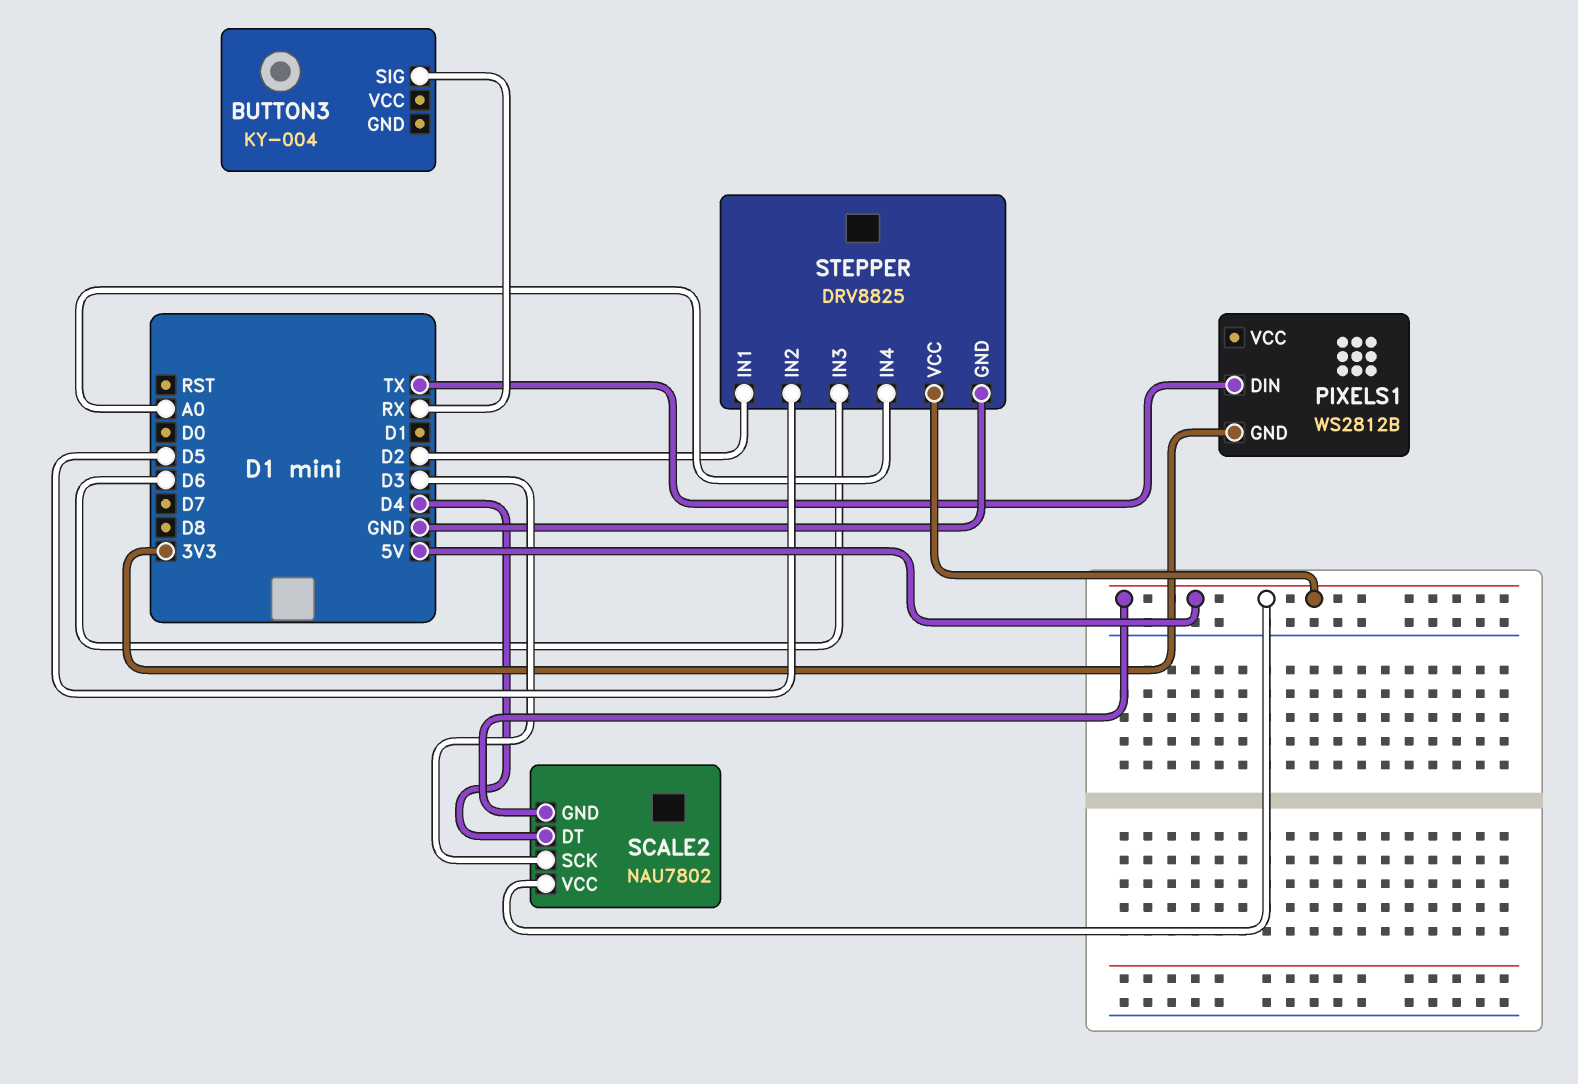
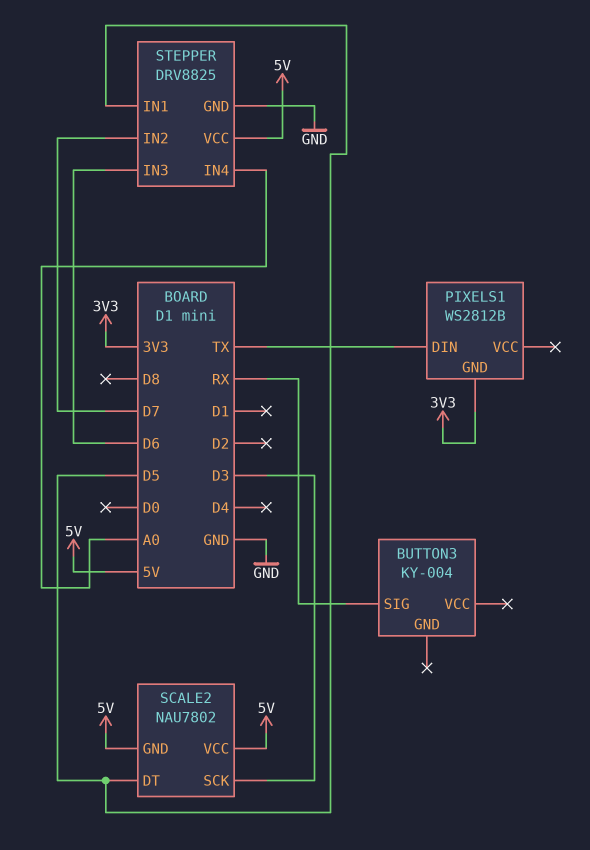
SCALE2 pin DT: D4 -> D5
STEPPER pin IN1: D2 -> D5
STEPPER pin IN2: D5 -> D7

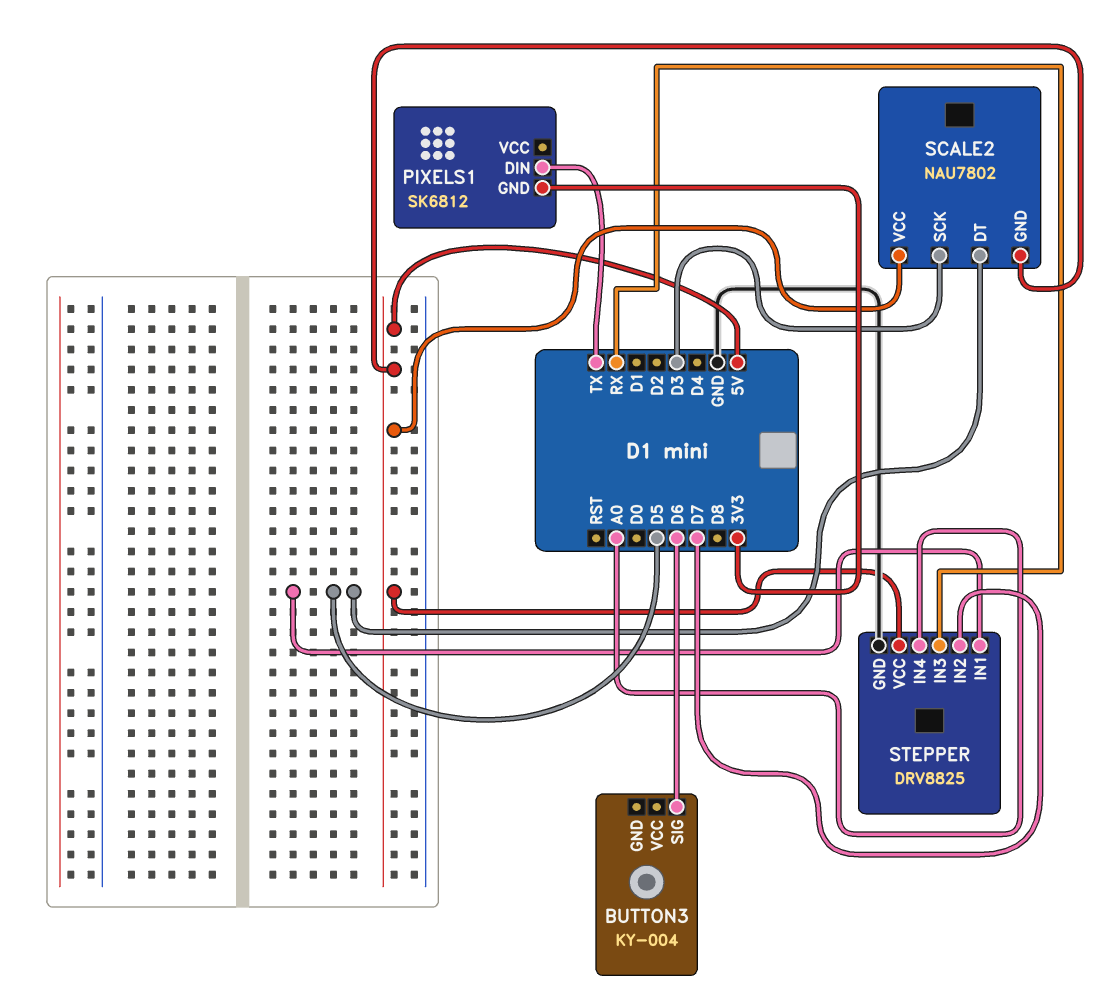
BUTTON3 pin SIG: RX -> D6
PIXELS1: WS2812B -> SK6812
STEPPER pin IN3: D6 -> RX

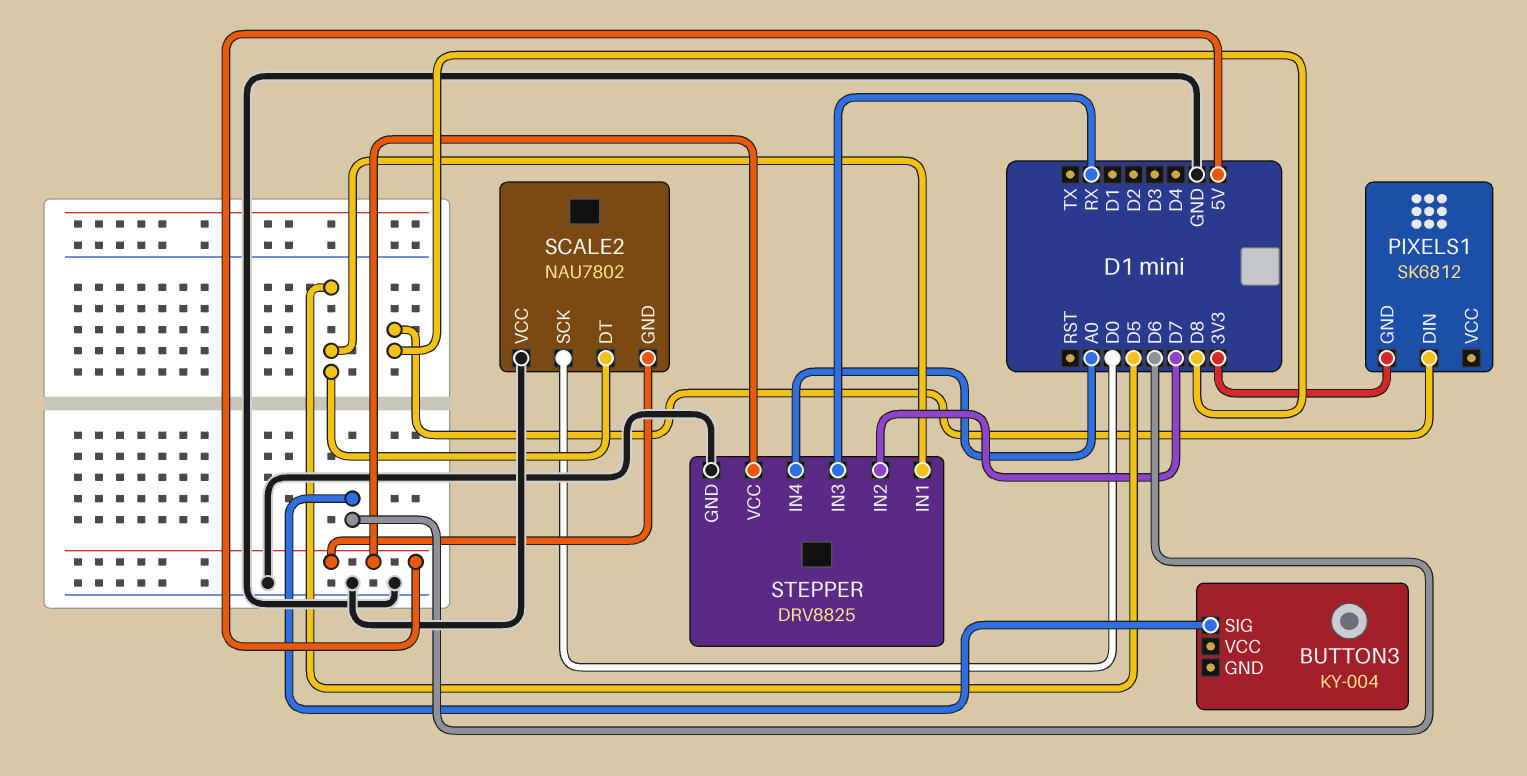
PIXELS1 pin DIN: TX -> D8
SCALE2 pin SCK: D3 -> D0
SCALE2 pin VCC: 5V -> GND

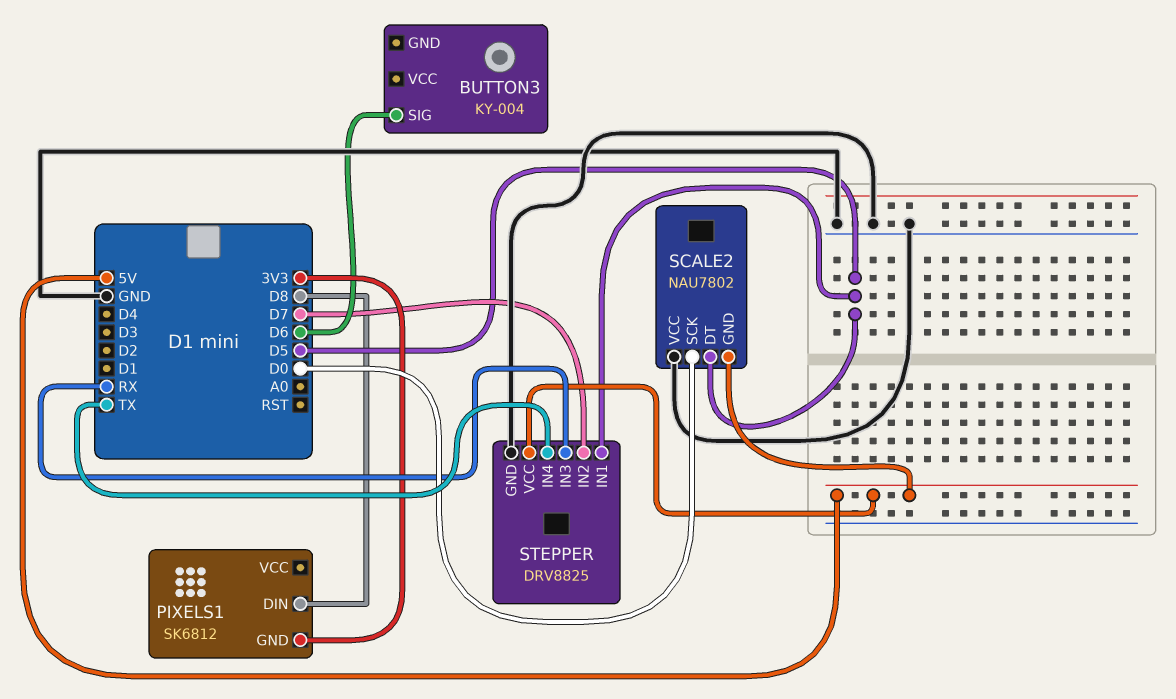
STEPPER pin IN4: A0 -> TX

